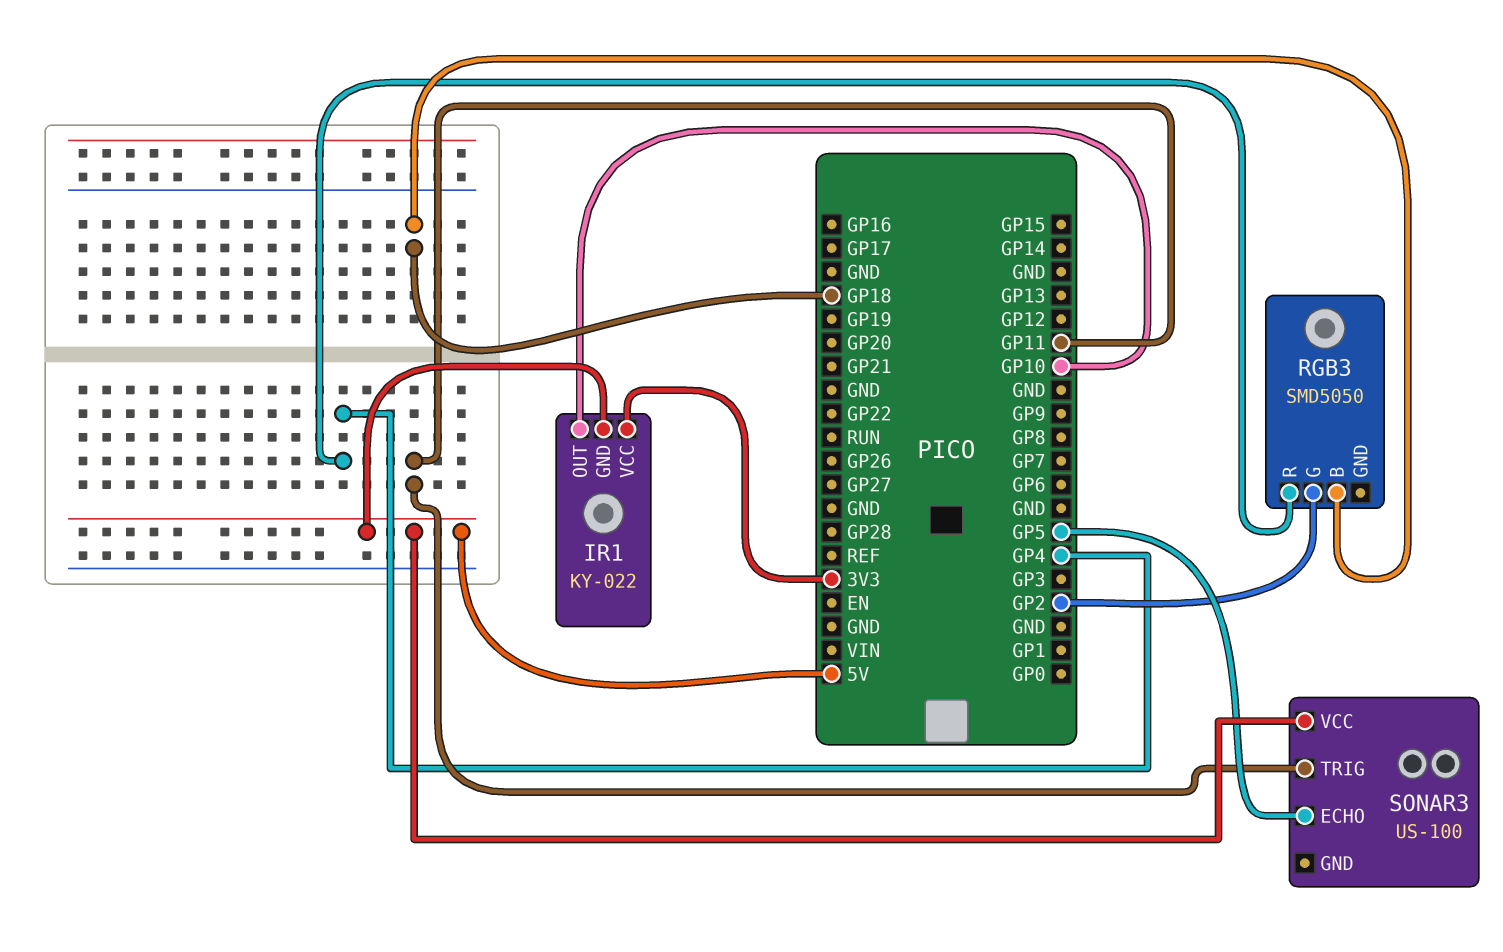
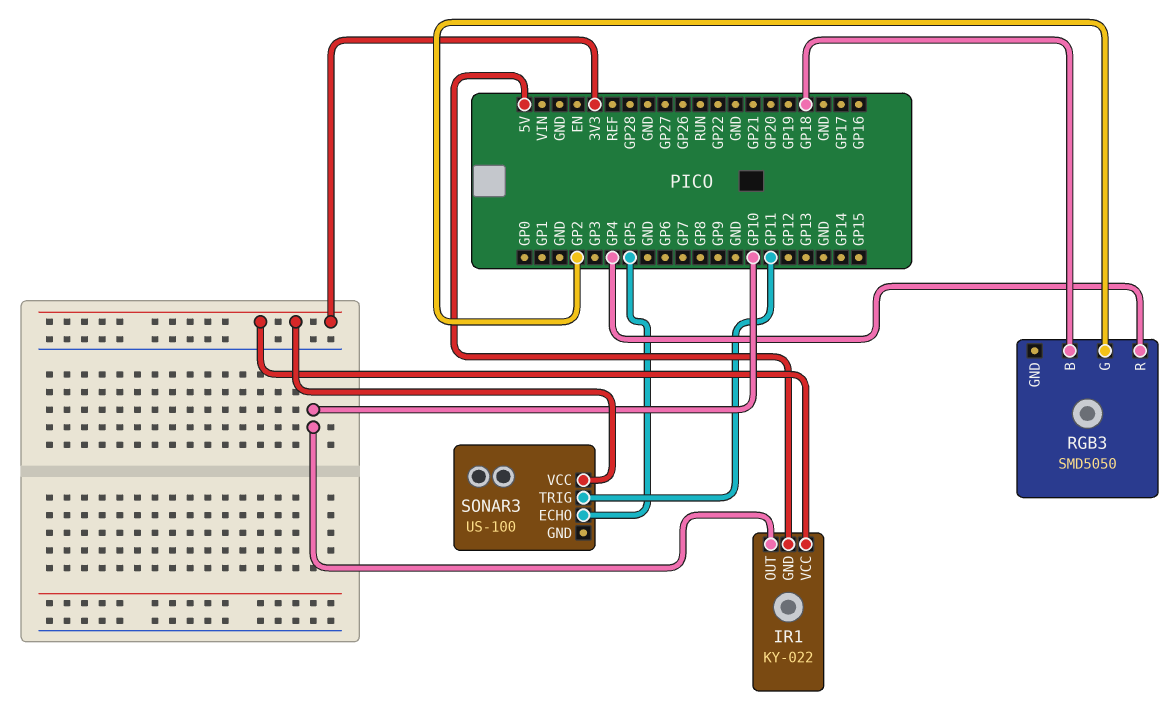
SONAR3 pin VCC: 5V -> 3V3

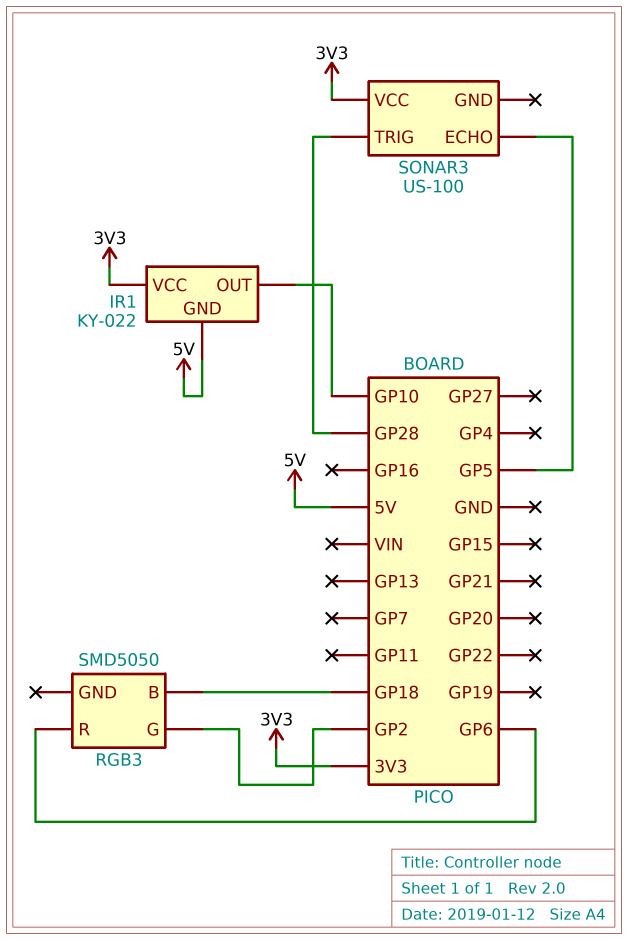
RGB3 pin R: GP4 -> GP6
SONAR3 pin TRIG: GP11 -> GP28

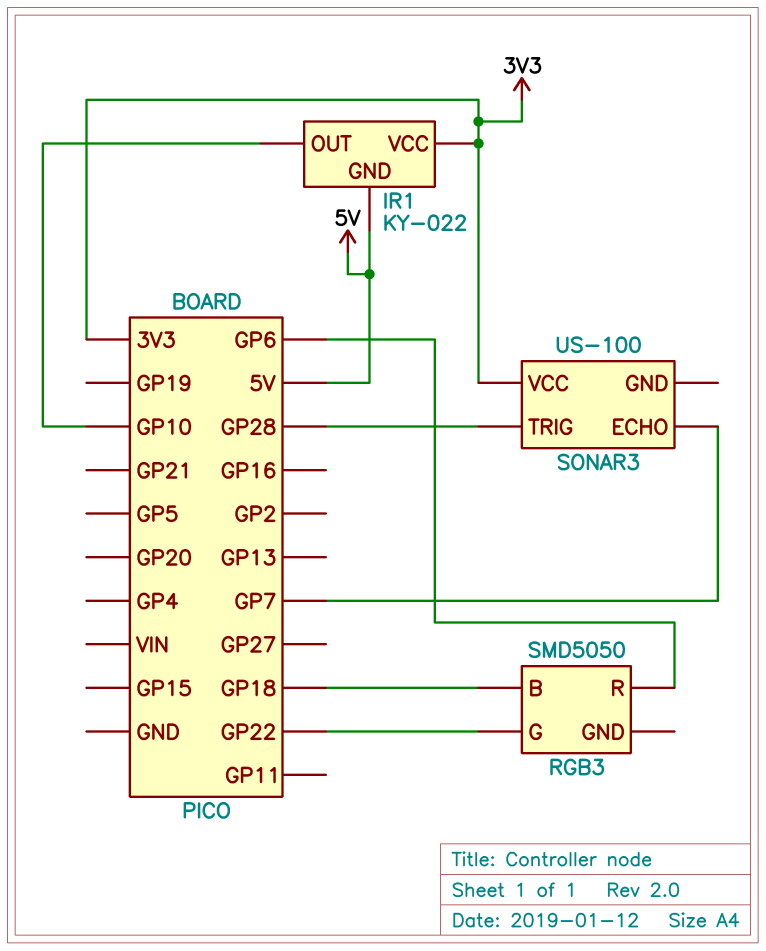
RGB3 pin G: GP2 -> GP22
SONAR3 pin ECHO: GP5 -> GP7

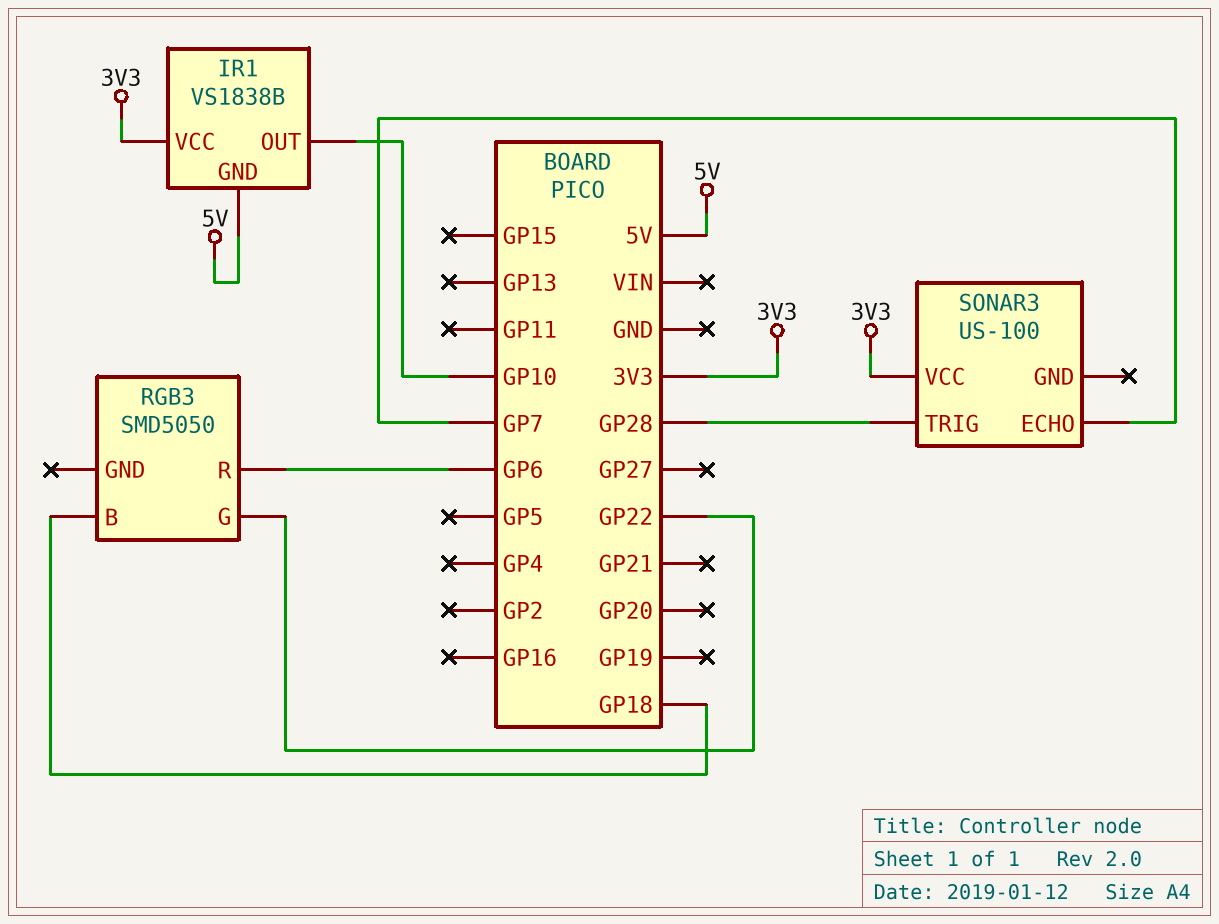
IR1: KY-022 -> VS1838B

